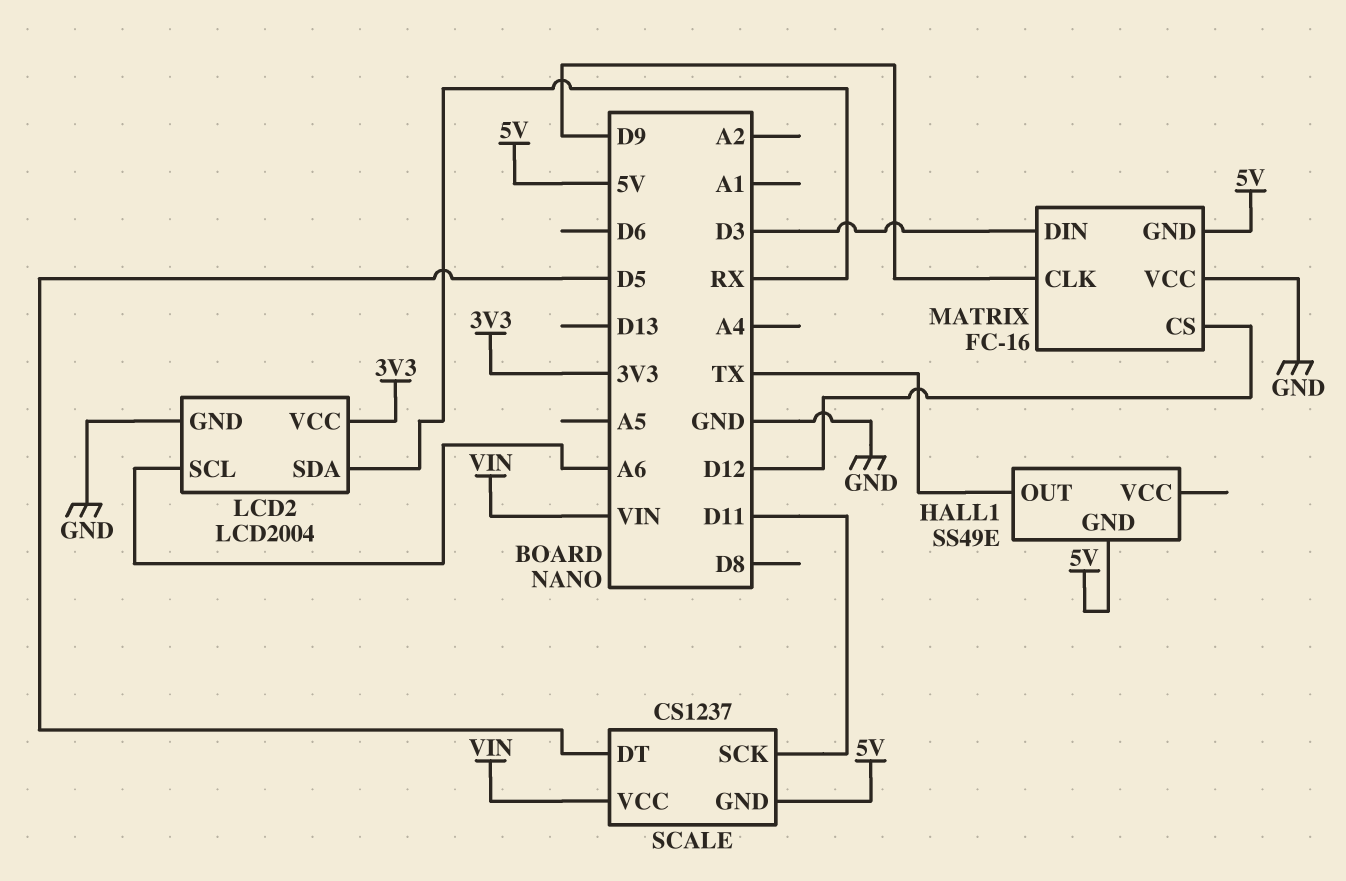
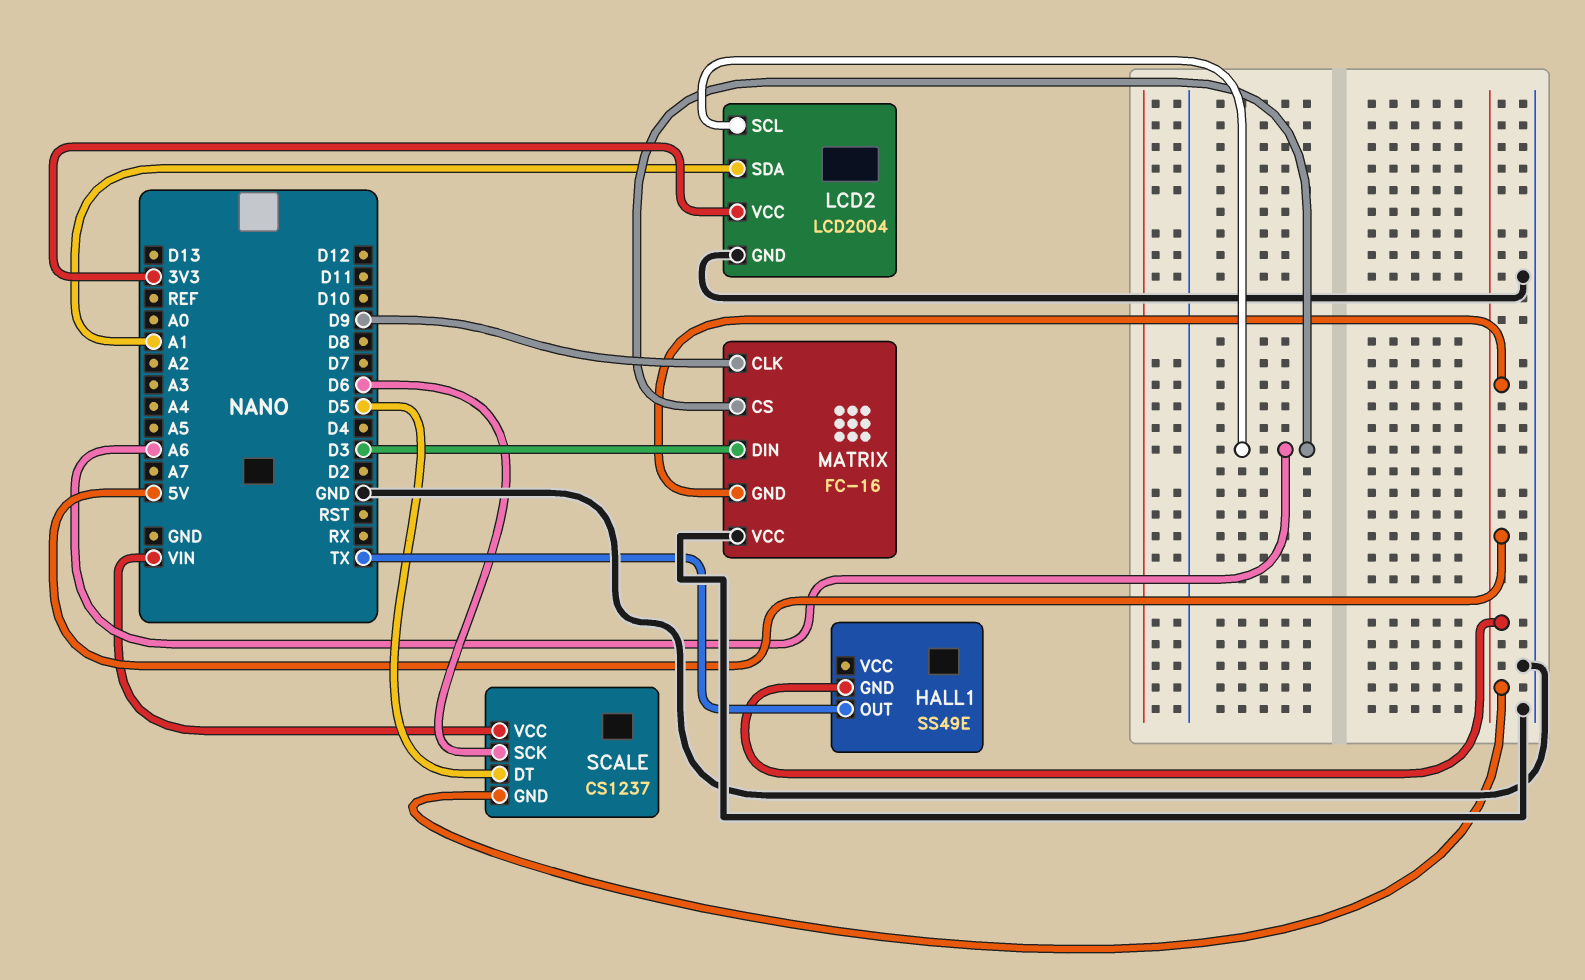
LCD2 pin SDA: RX -> A1
MATRIX pin CS: D12 -> A6
SCALE pin SCK: D11 -> D6

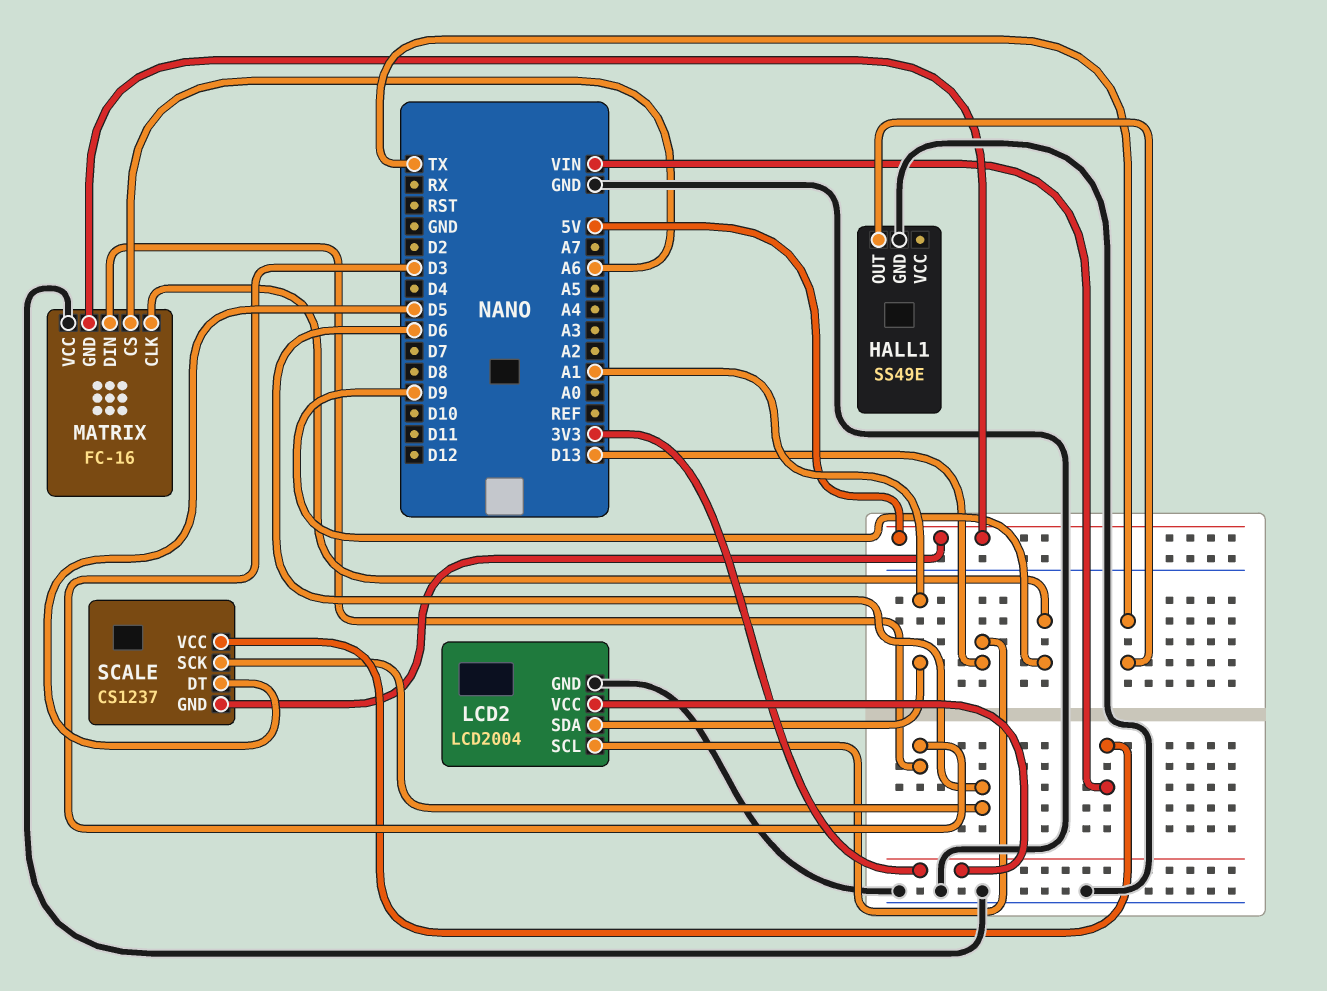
HALL1 pin GND: 5V -> GND
LCD2 pin SCL: A6 -> D13

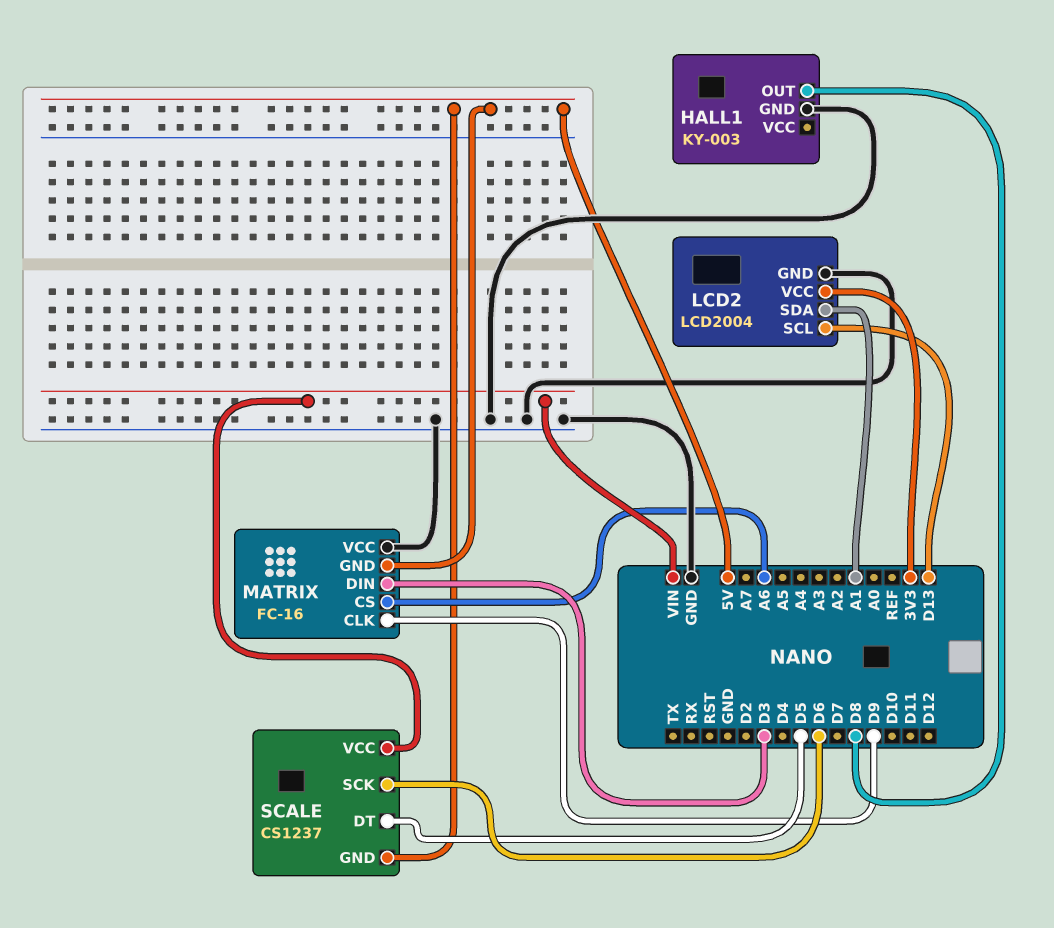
HALL1: SS49E -> KY-003
HALL1 pin OUT: TX -> D8

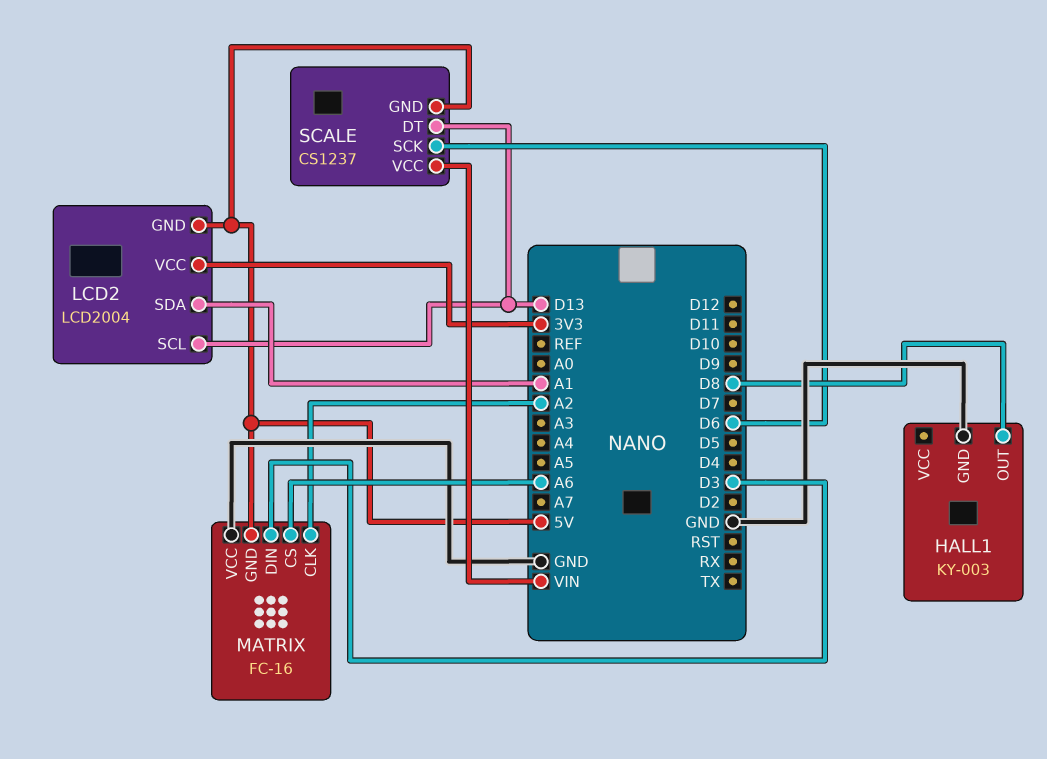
LCD2 pin GND: GND -> 5V
MATRIX pin CLK: D9 -> A2
SCALE pin DT: D5 -> D13

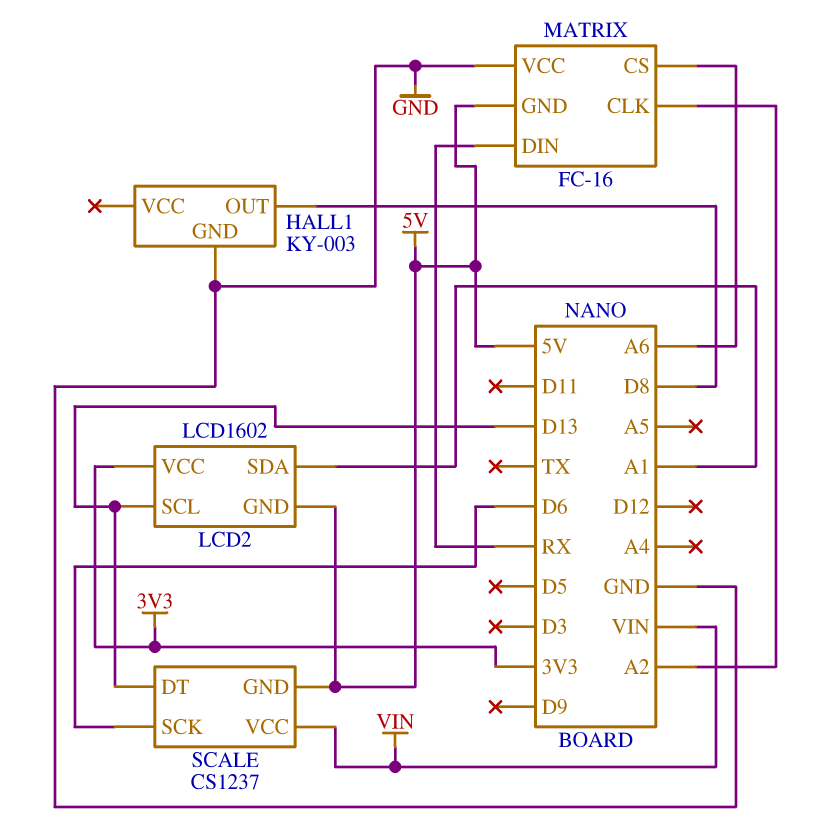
LCD2: LCD2004 -> LCD1602
MATRIX pin DIN: D3 -> RX

